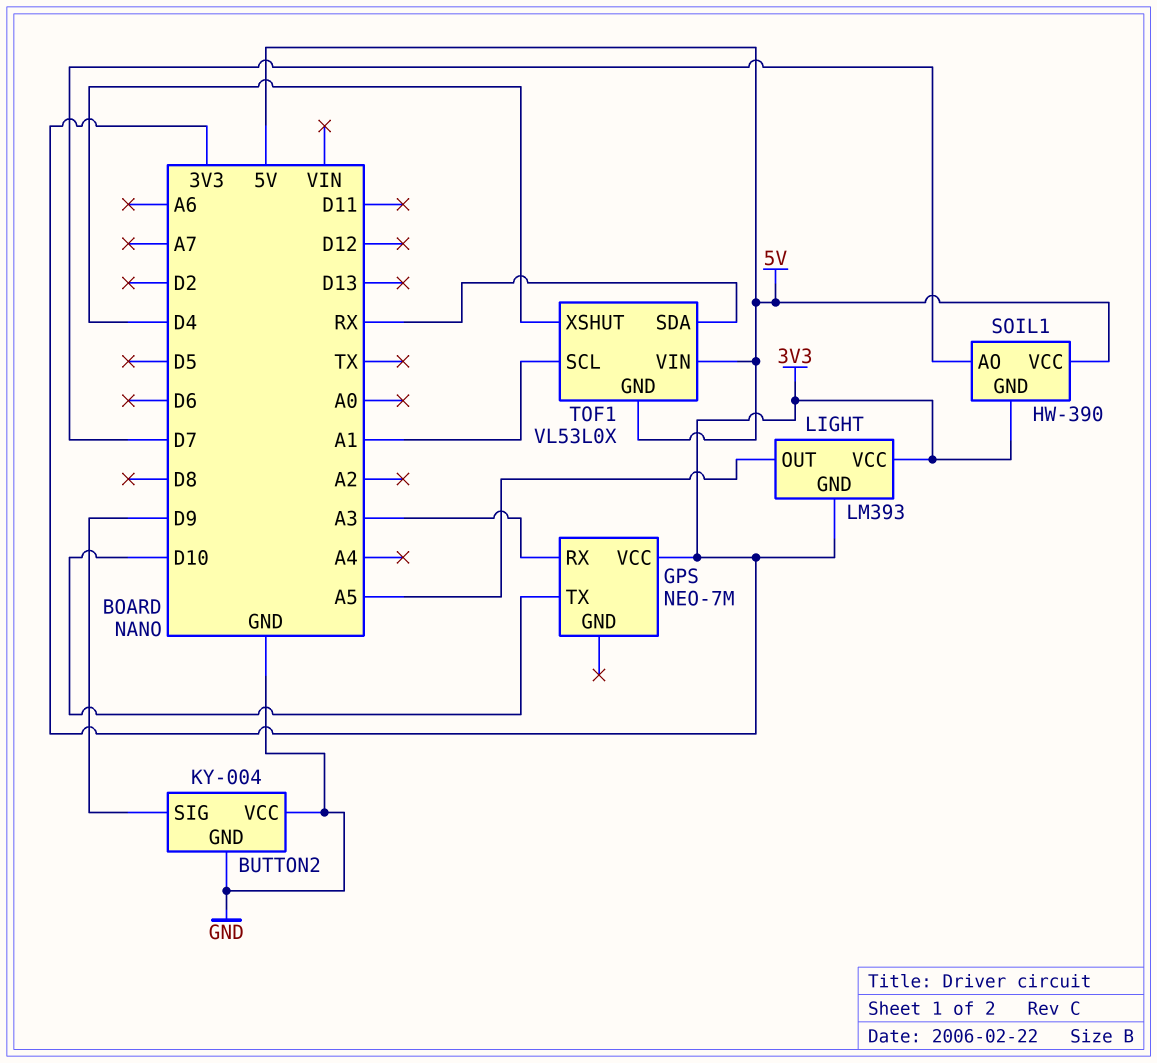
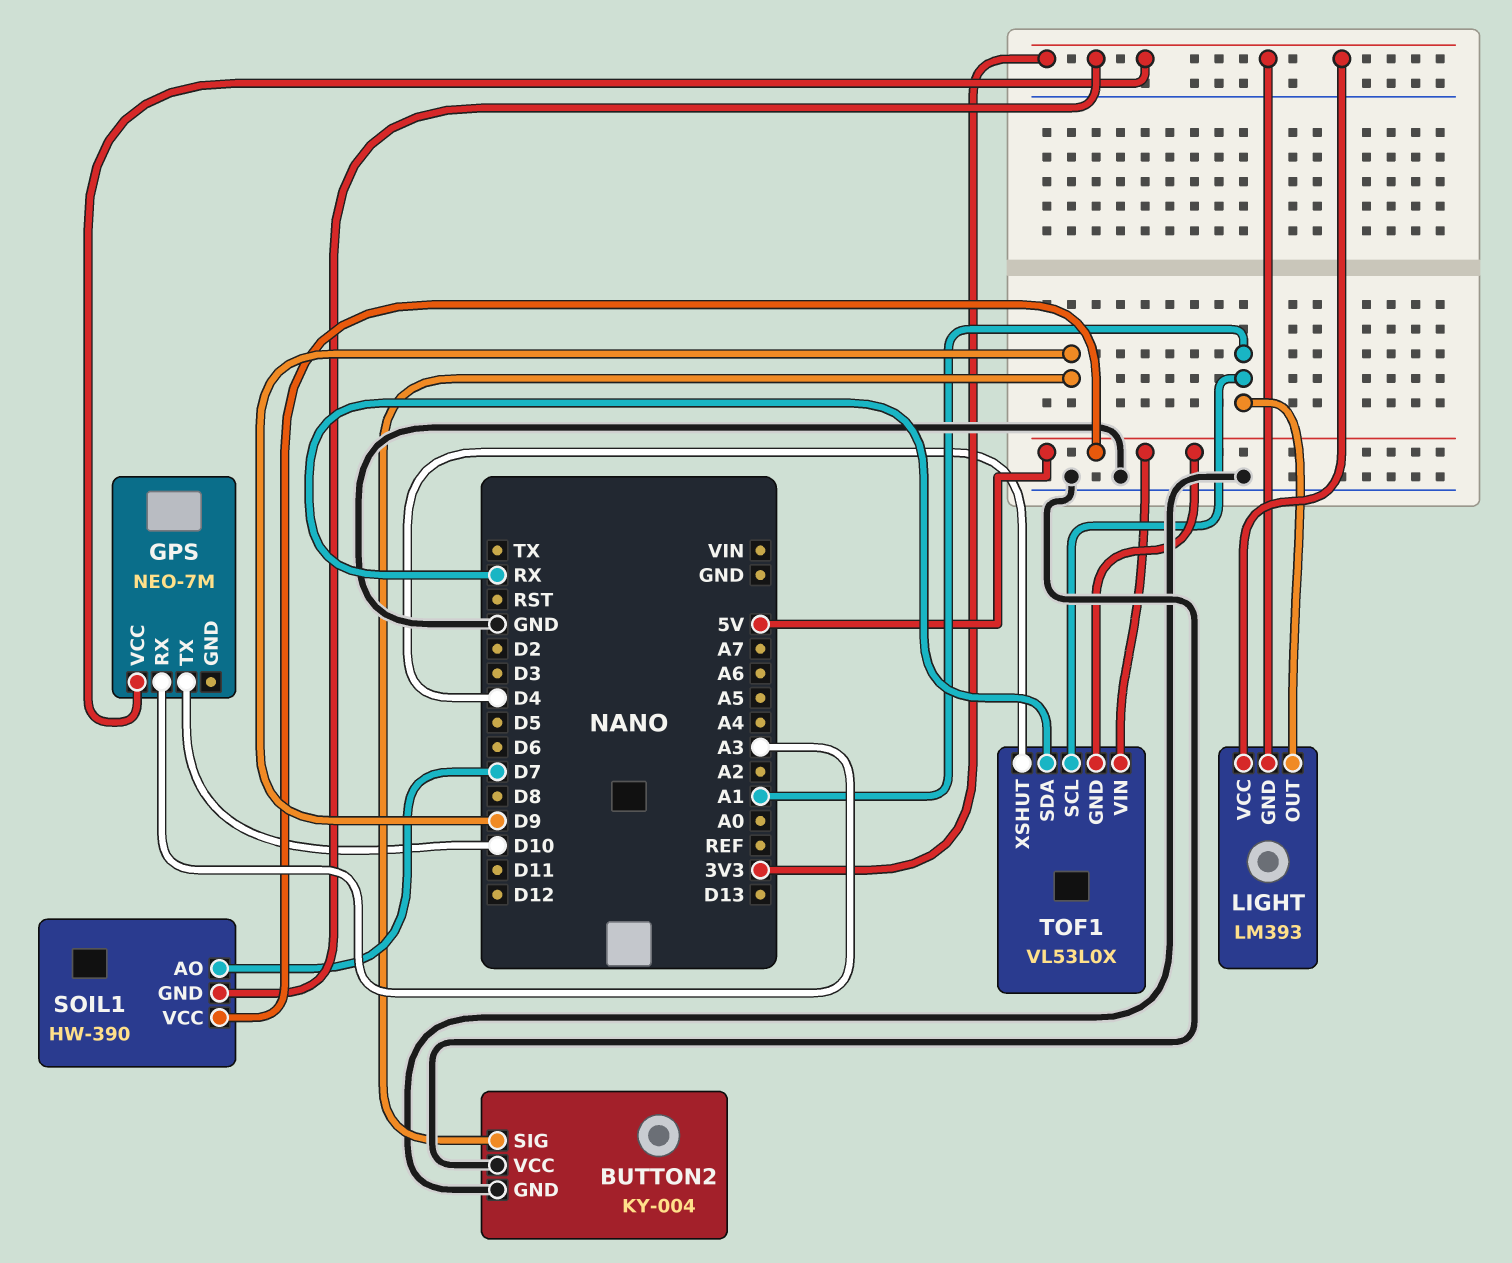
LIGHT pin OUT: A5 -> A1

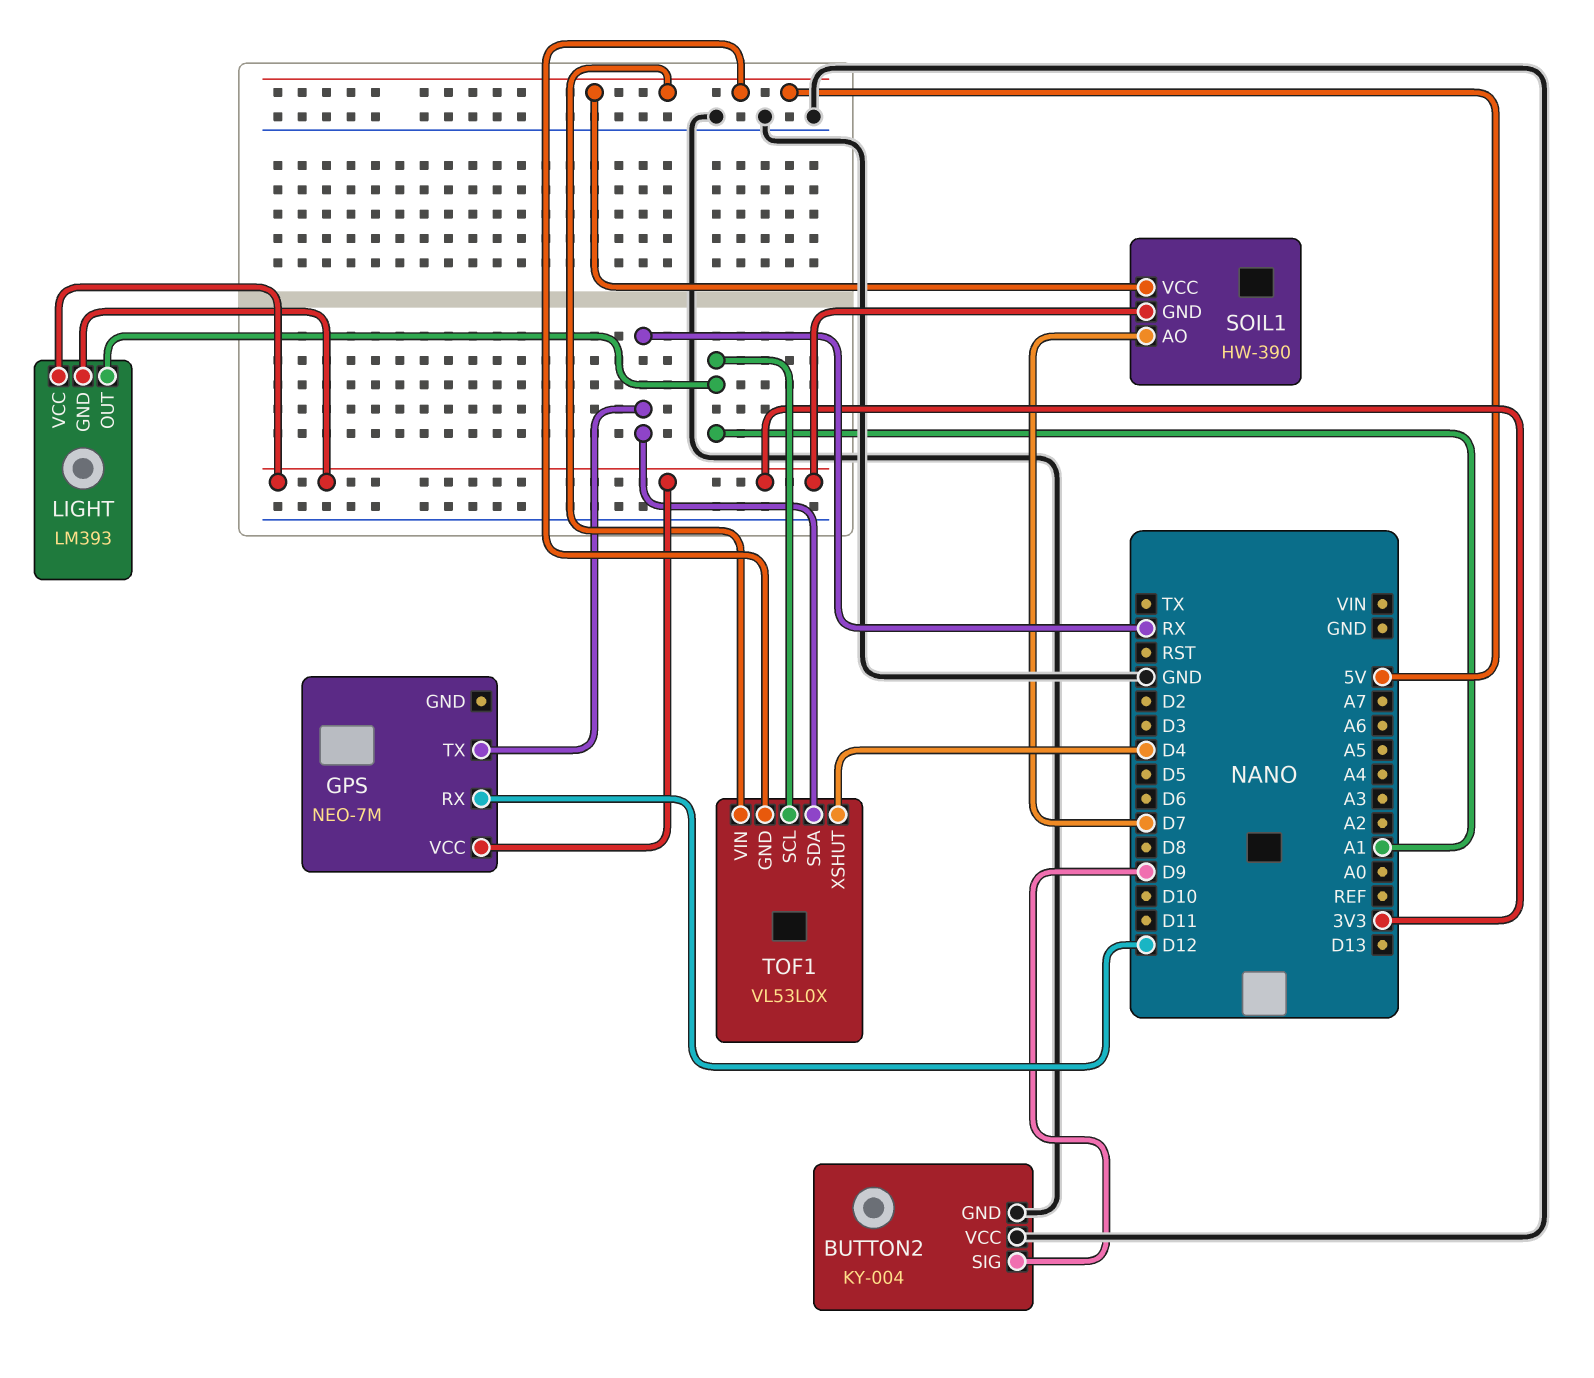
GPS pin RX: A3 -> D12
GPS pin TX: D10 -> RX

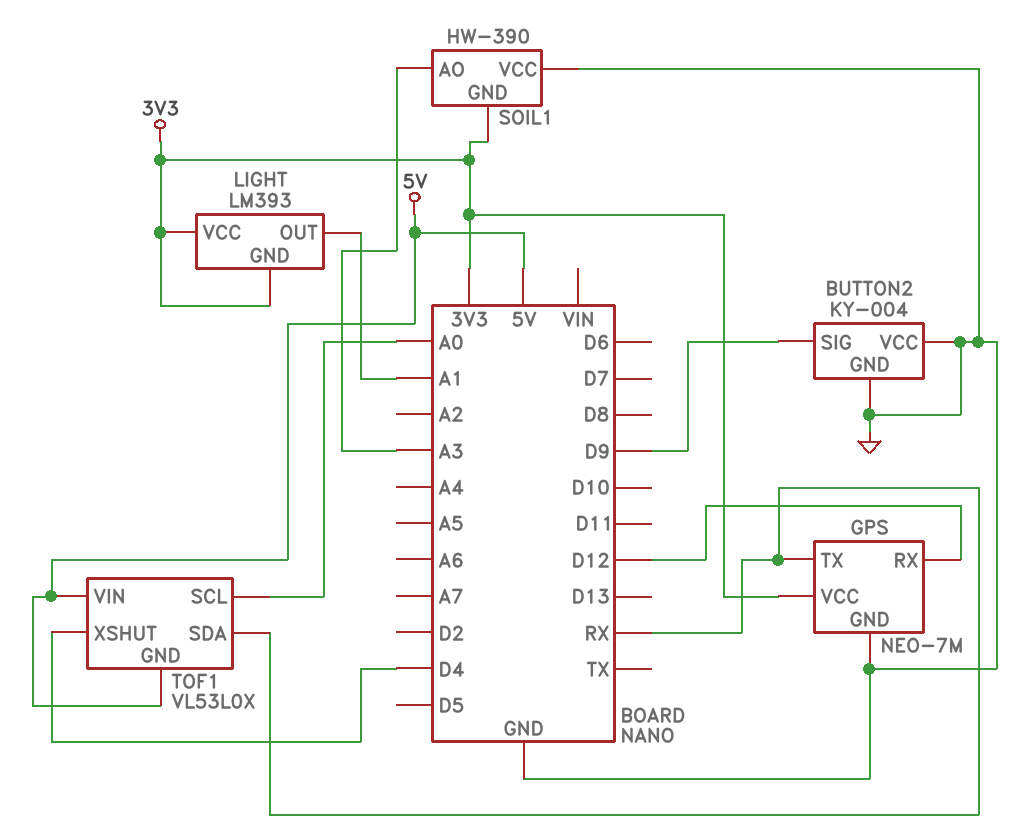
GPS pin GND: none -> GND
SOIL1 pin AO: D7 -> A3
SOIL1 pin VCC: 5V -> GND
TOF1 pin SCL: A1 -> A0

